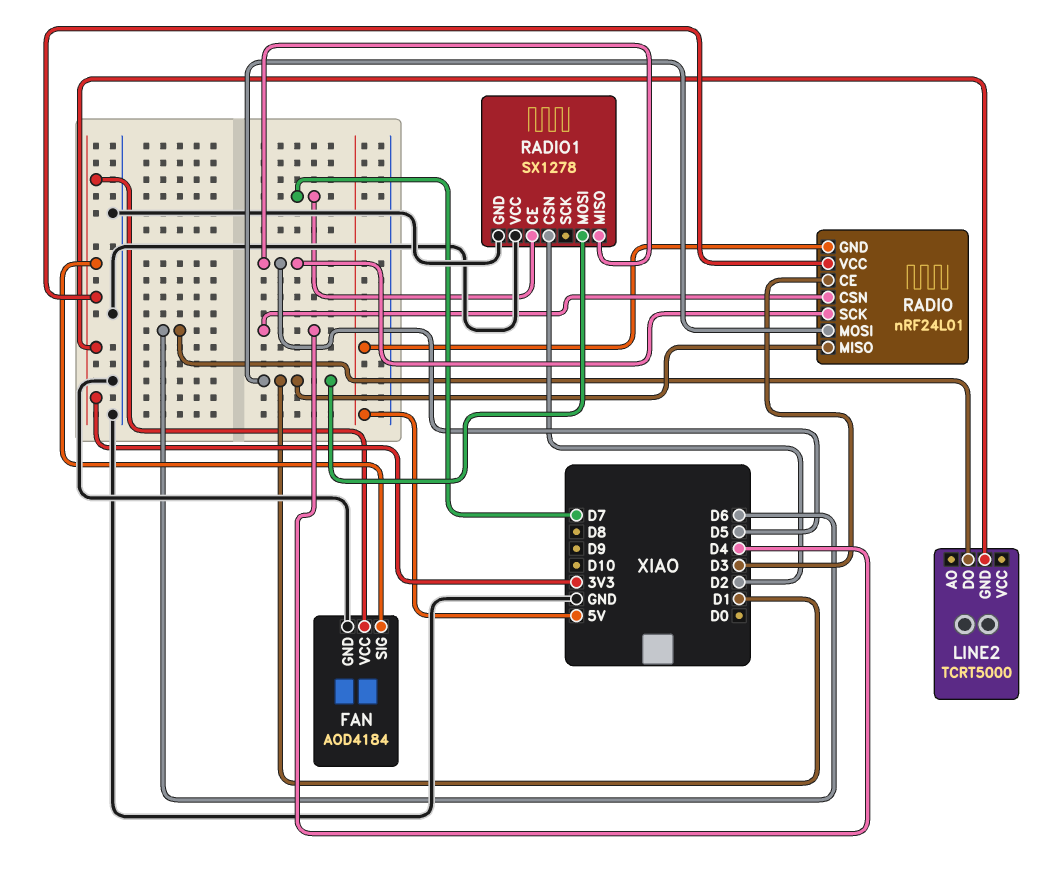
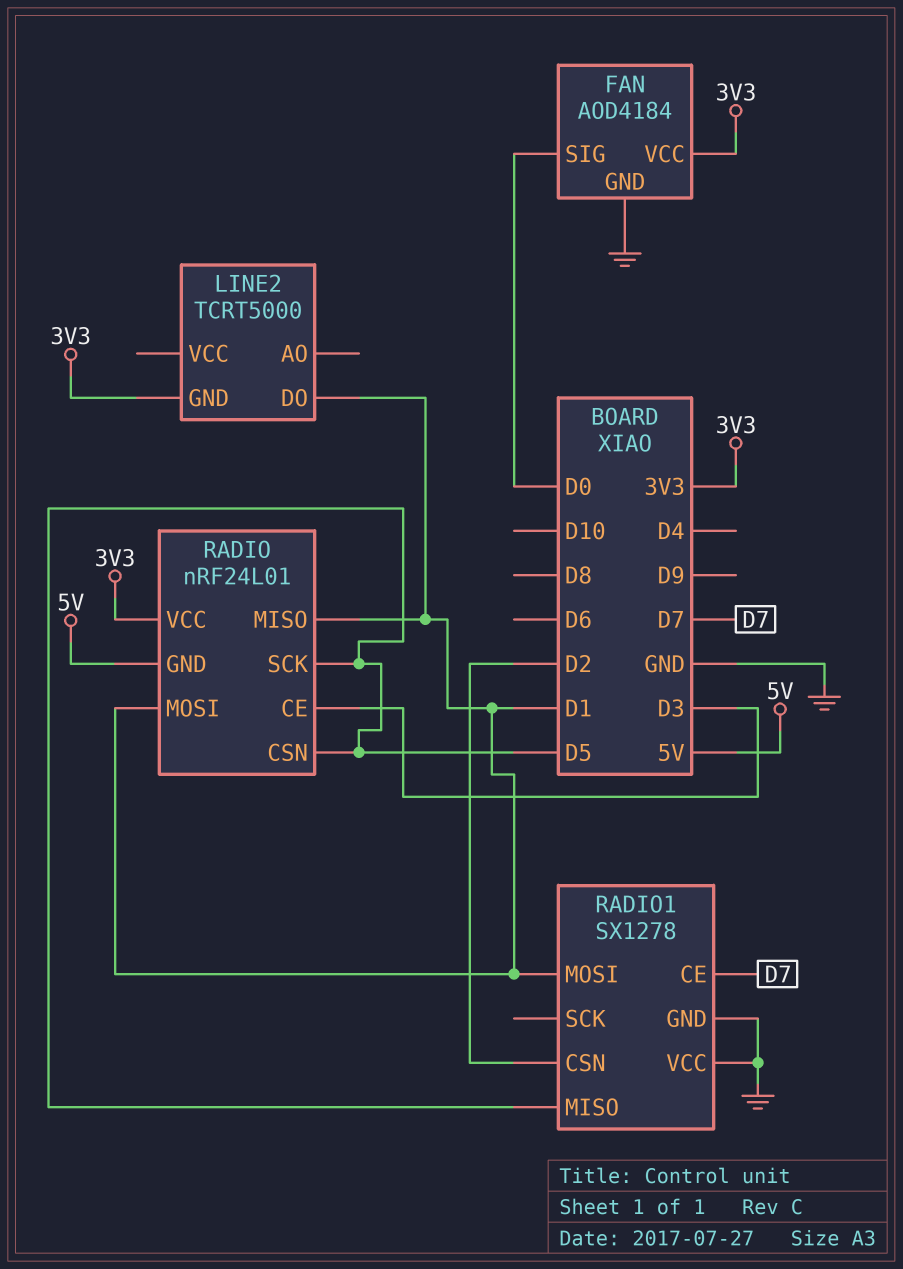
FAN pin SIG: 3V3 -> D0
LINE2 pin DO: D6 -> D1
RADIO pin CSN: D4 -> D5

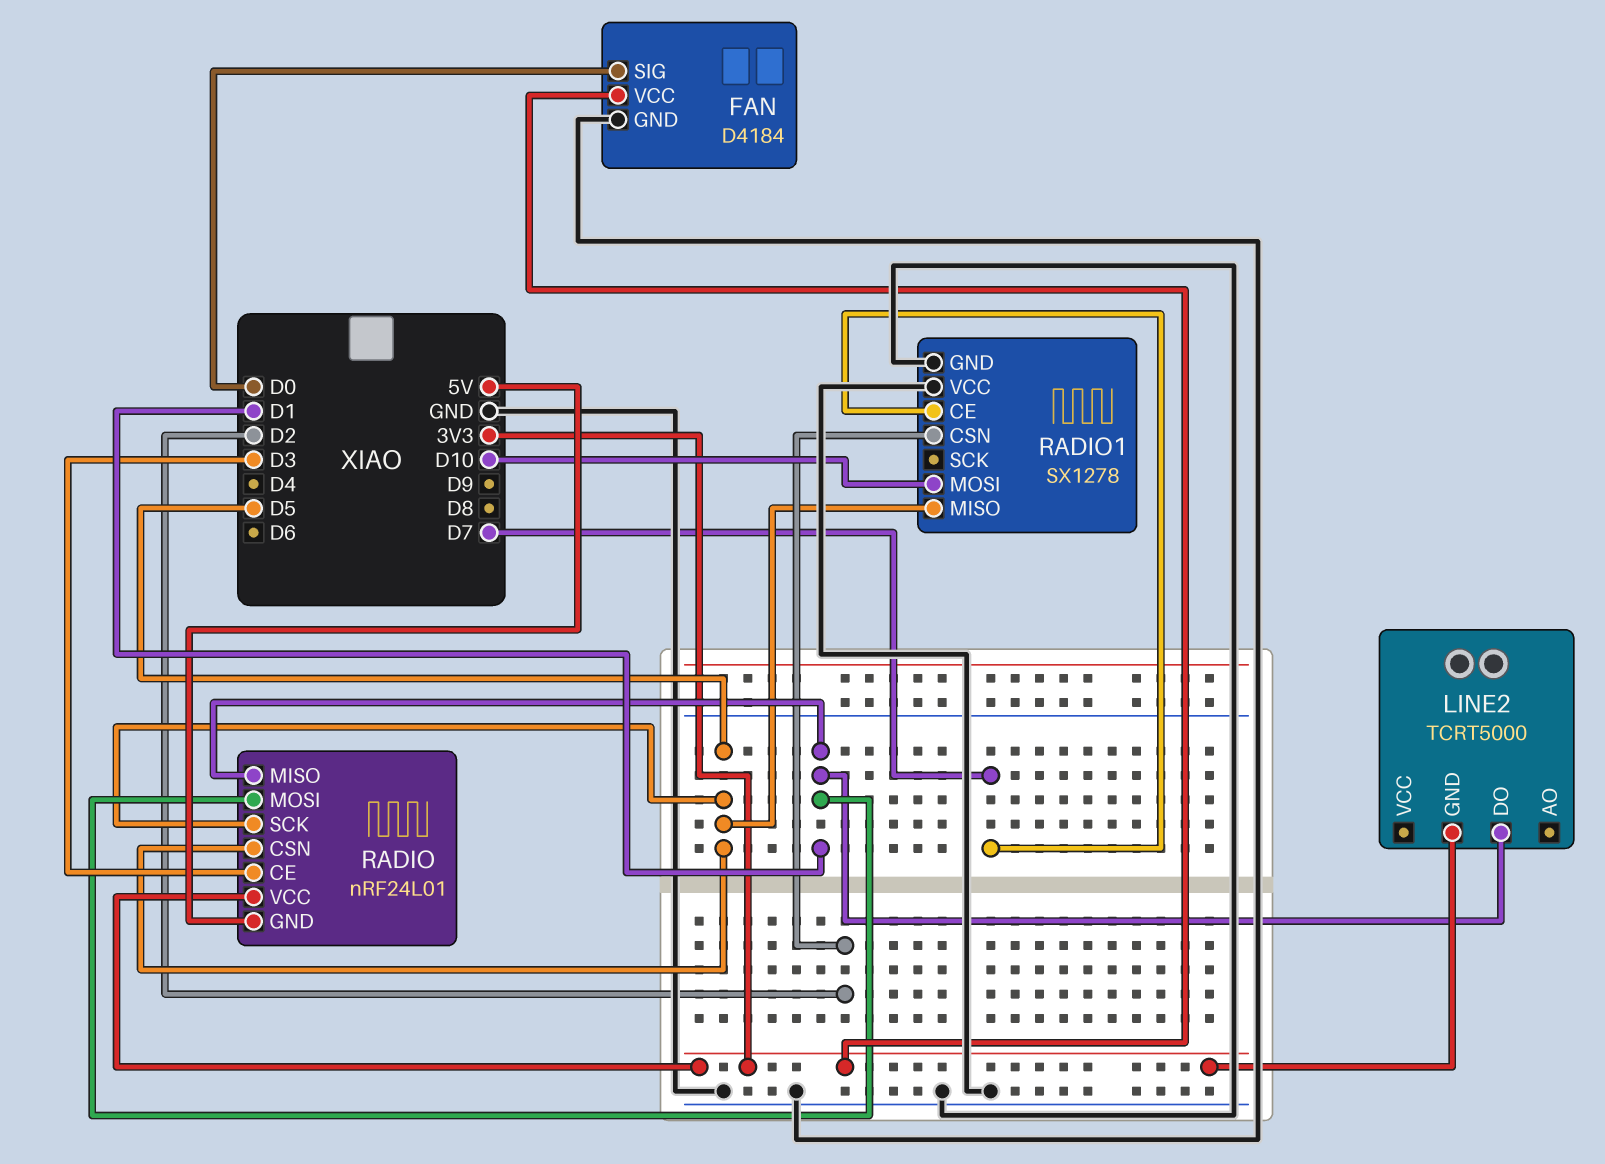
FAN: AOD4184 -> D4184
RADIO1 pin MOSI: D1 -> D10

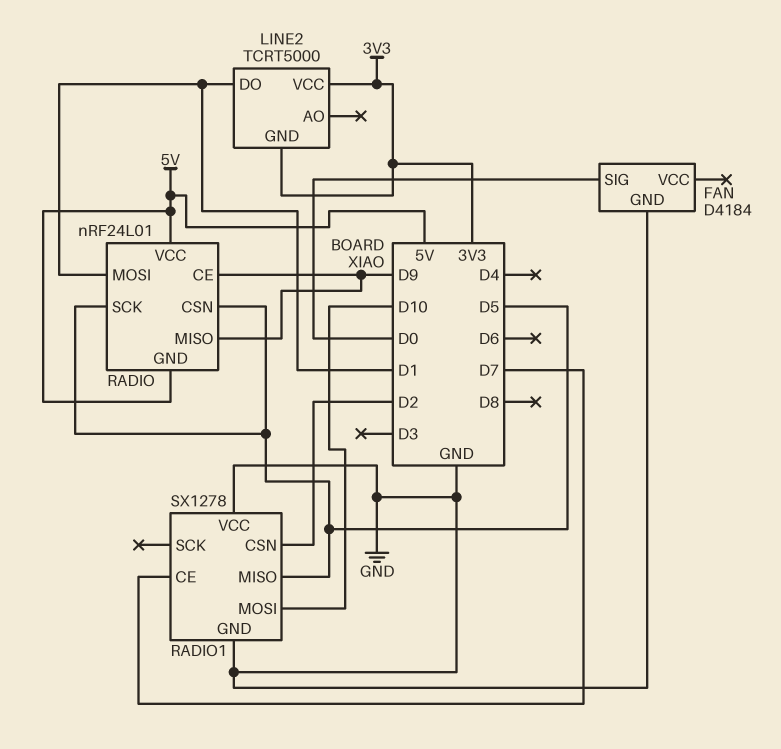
FAN pin VCC: 3V3 -> none
LINE2 pin VCC: none -> 3V3
RADIO pin CE: D3 -> D9
RADIO pin MISO: D1 -> D9
RADIO pin VCC: 3V3 -> 5V

